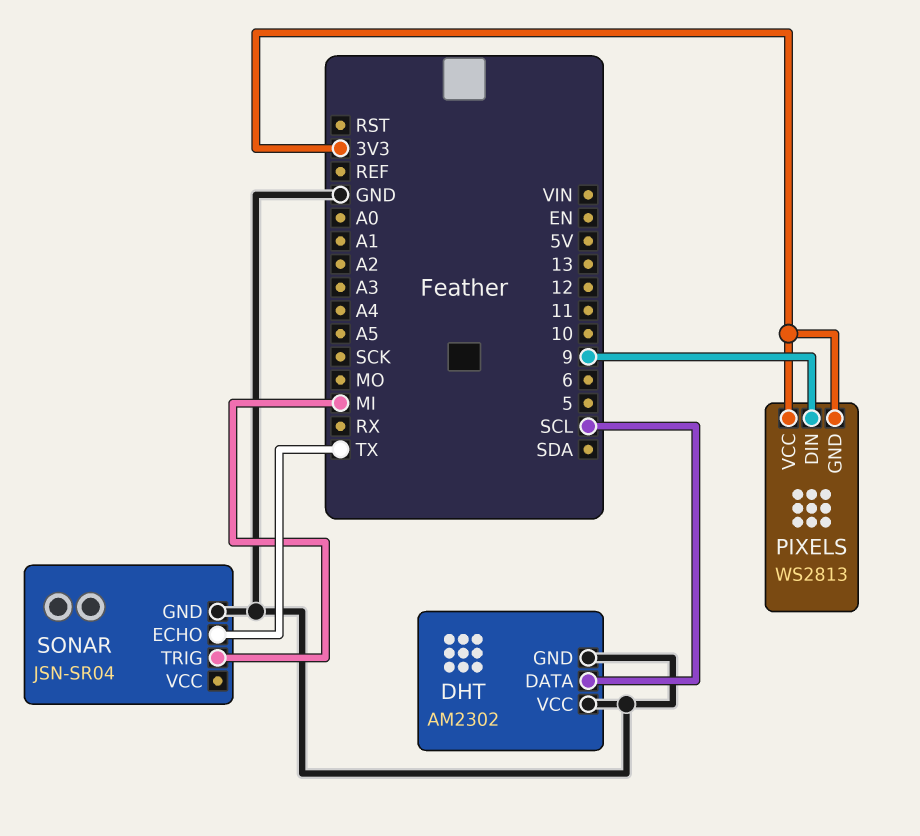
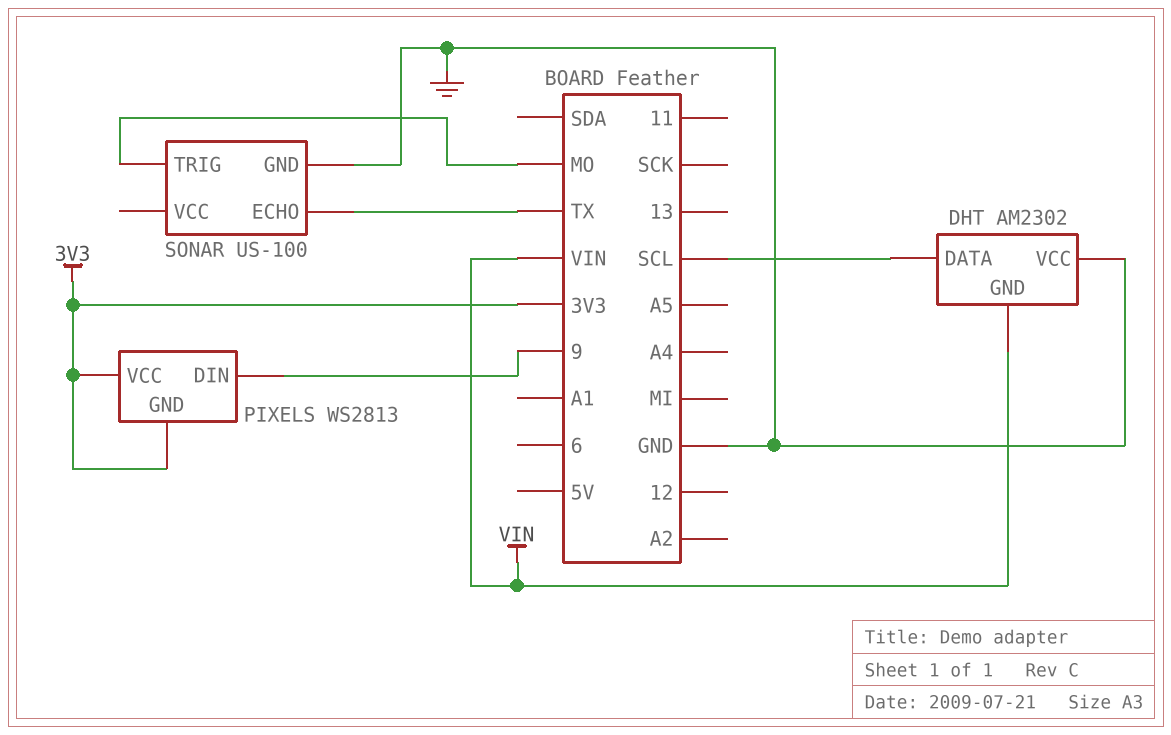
DHT pin GND: GND -> VIN
SONAR: JSN-SR04 -> US-100
SONAR pin TRIG: MI -> MO

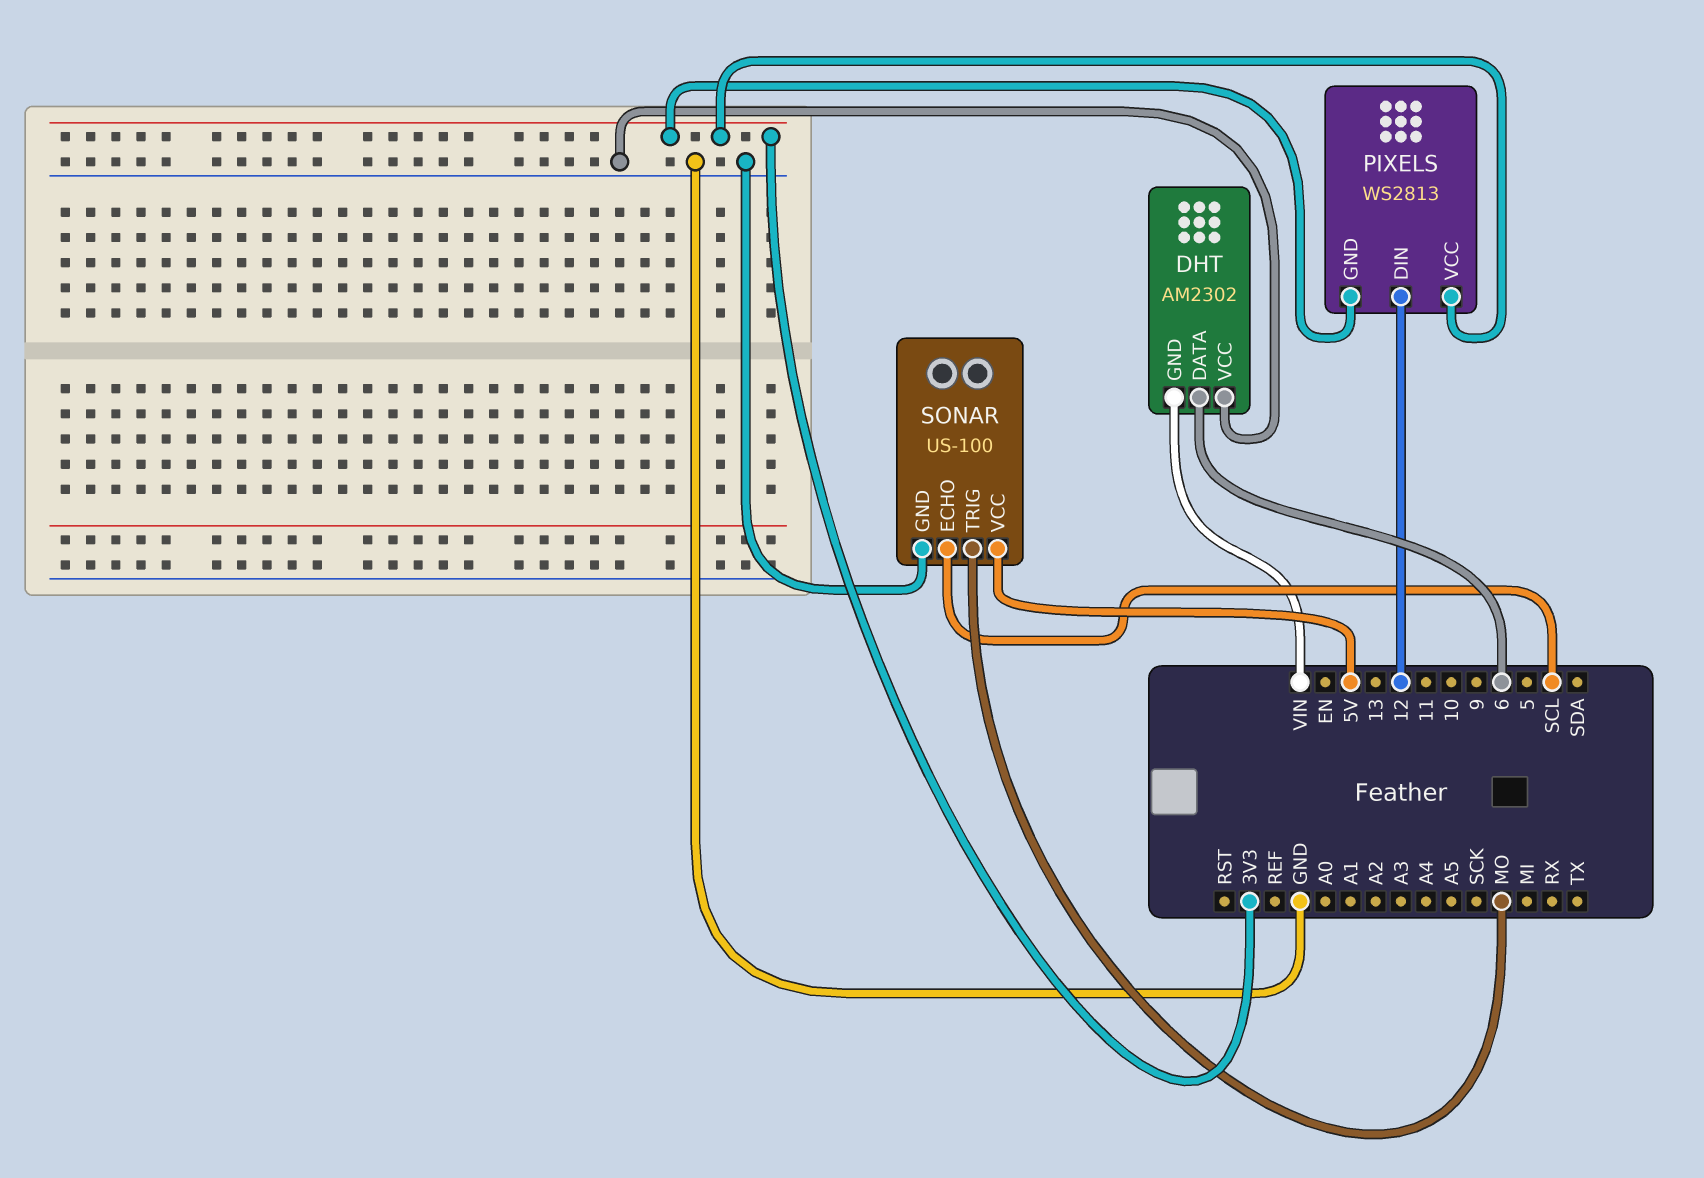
DHT pin DATA: SCL -> 6
PIXELS pin DIN: 9 -> 12
SONAR pin ECHO: TX -> SCL
SONAR pin VCC: none -> 5V

